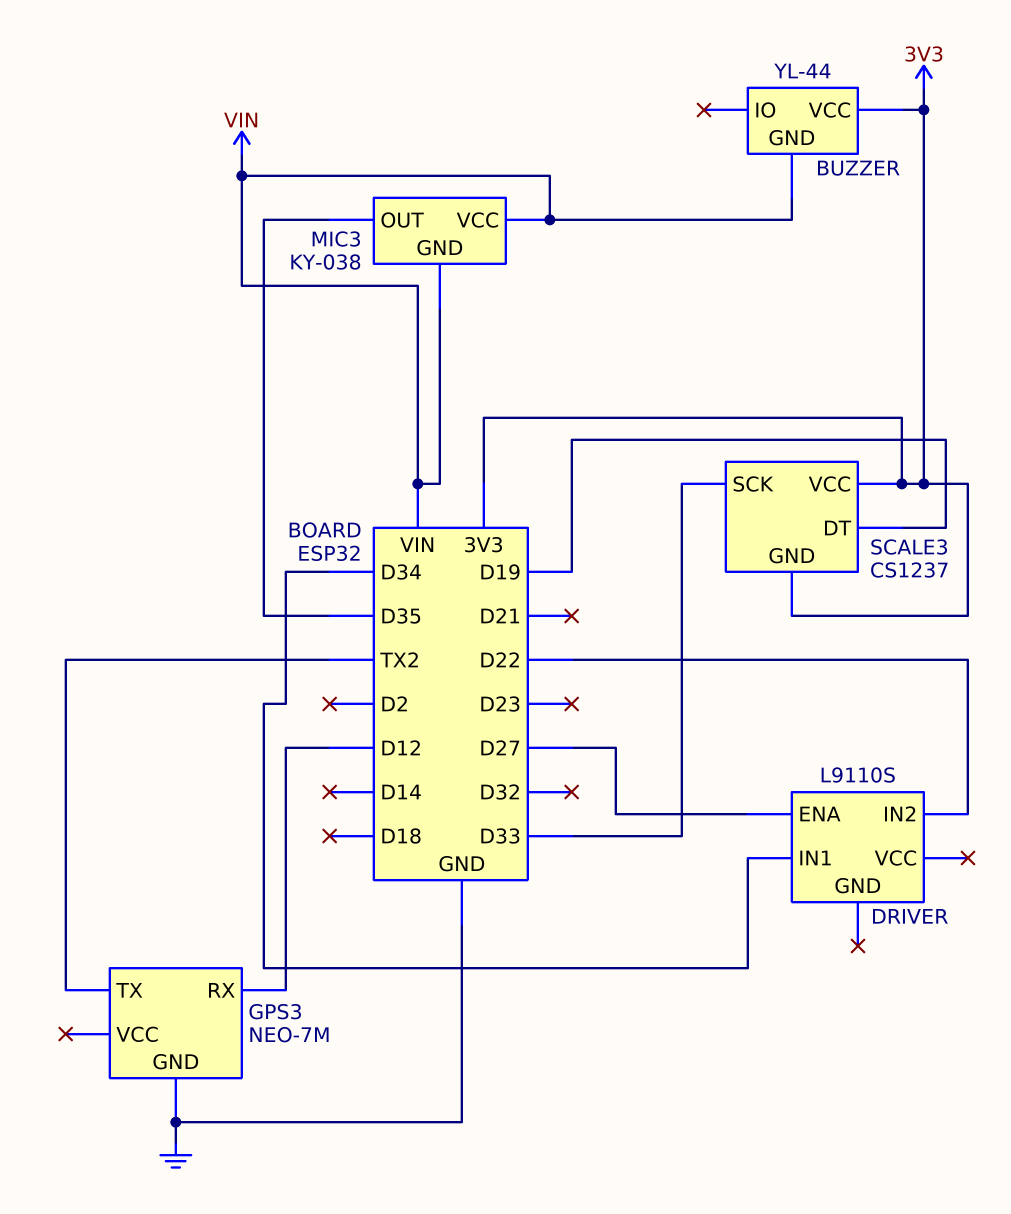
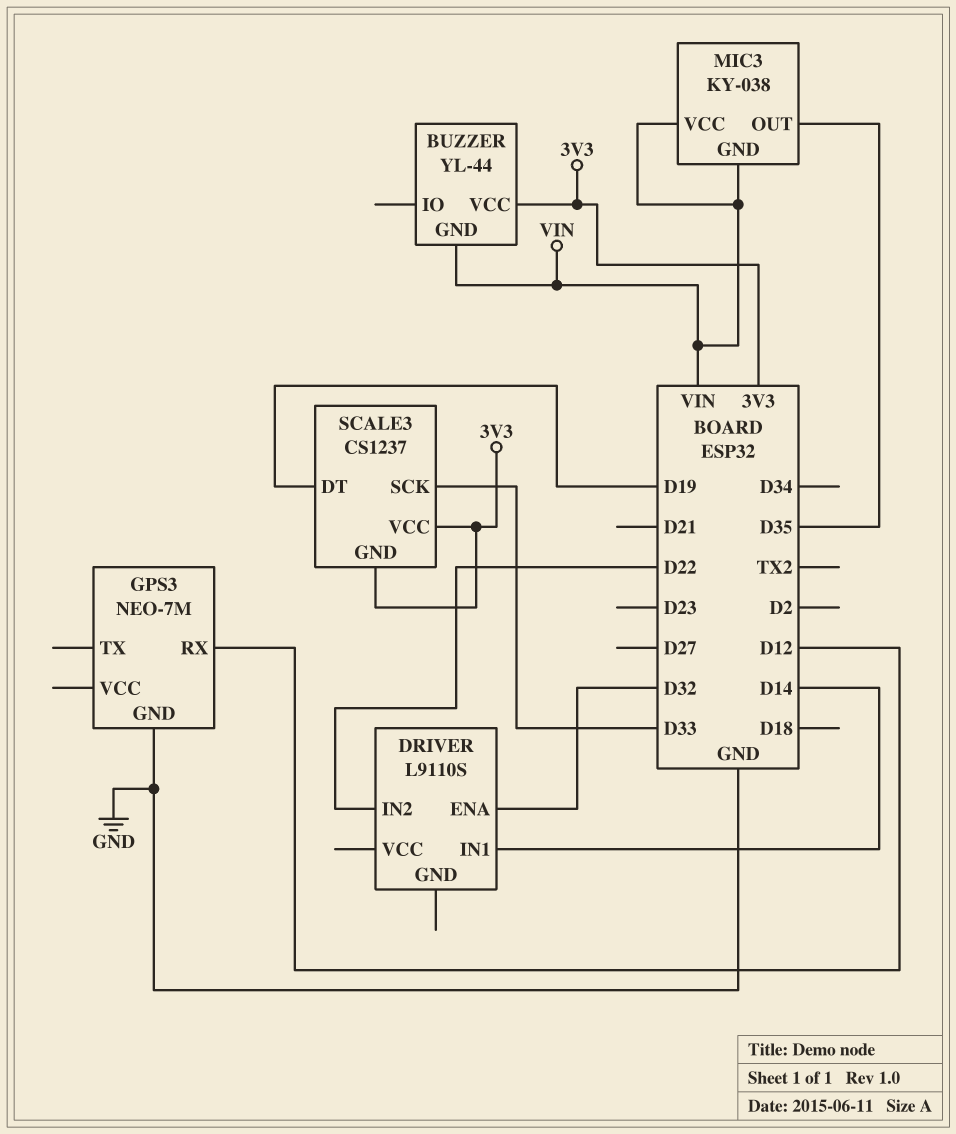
DRIVER pin ENA: D27 -> D32
DRIVER pin IN1: D34 -> D14
GPS3 pin TX: TX2 -> none

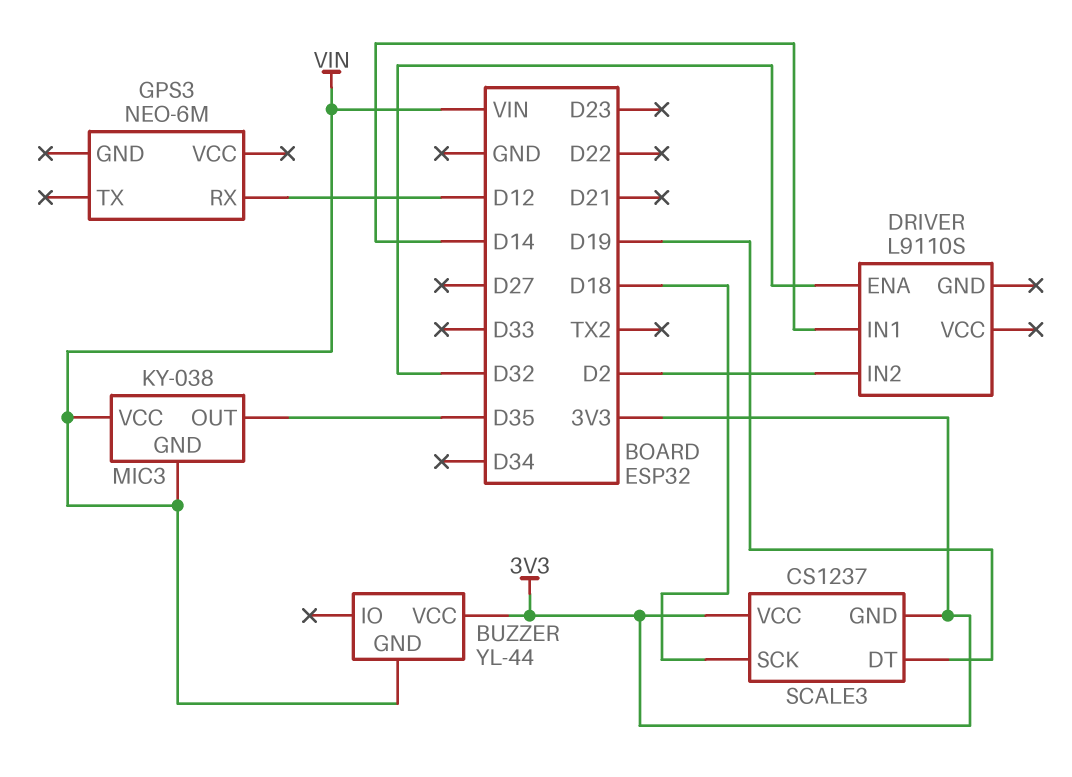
DRIVER pin IN2: D22 -> D2
GPS3: NEO-7M -> NEO-6M
GPS3 pin GND: GND -> none
SCALE3 pin SCK: D33 -> D18

